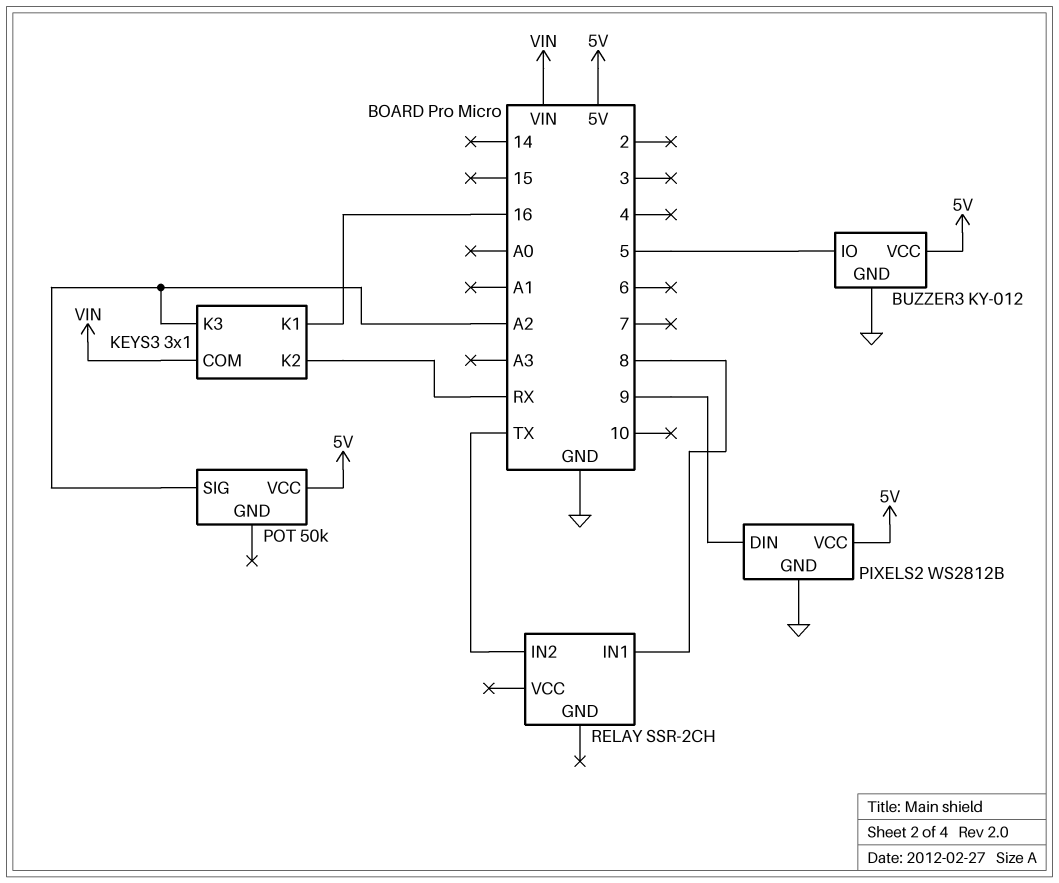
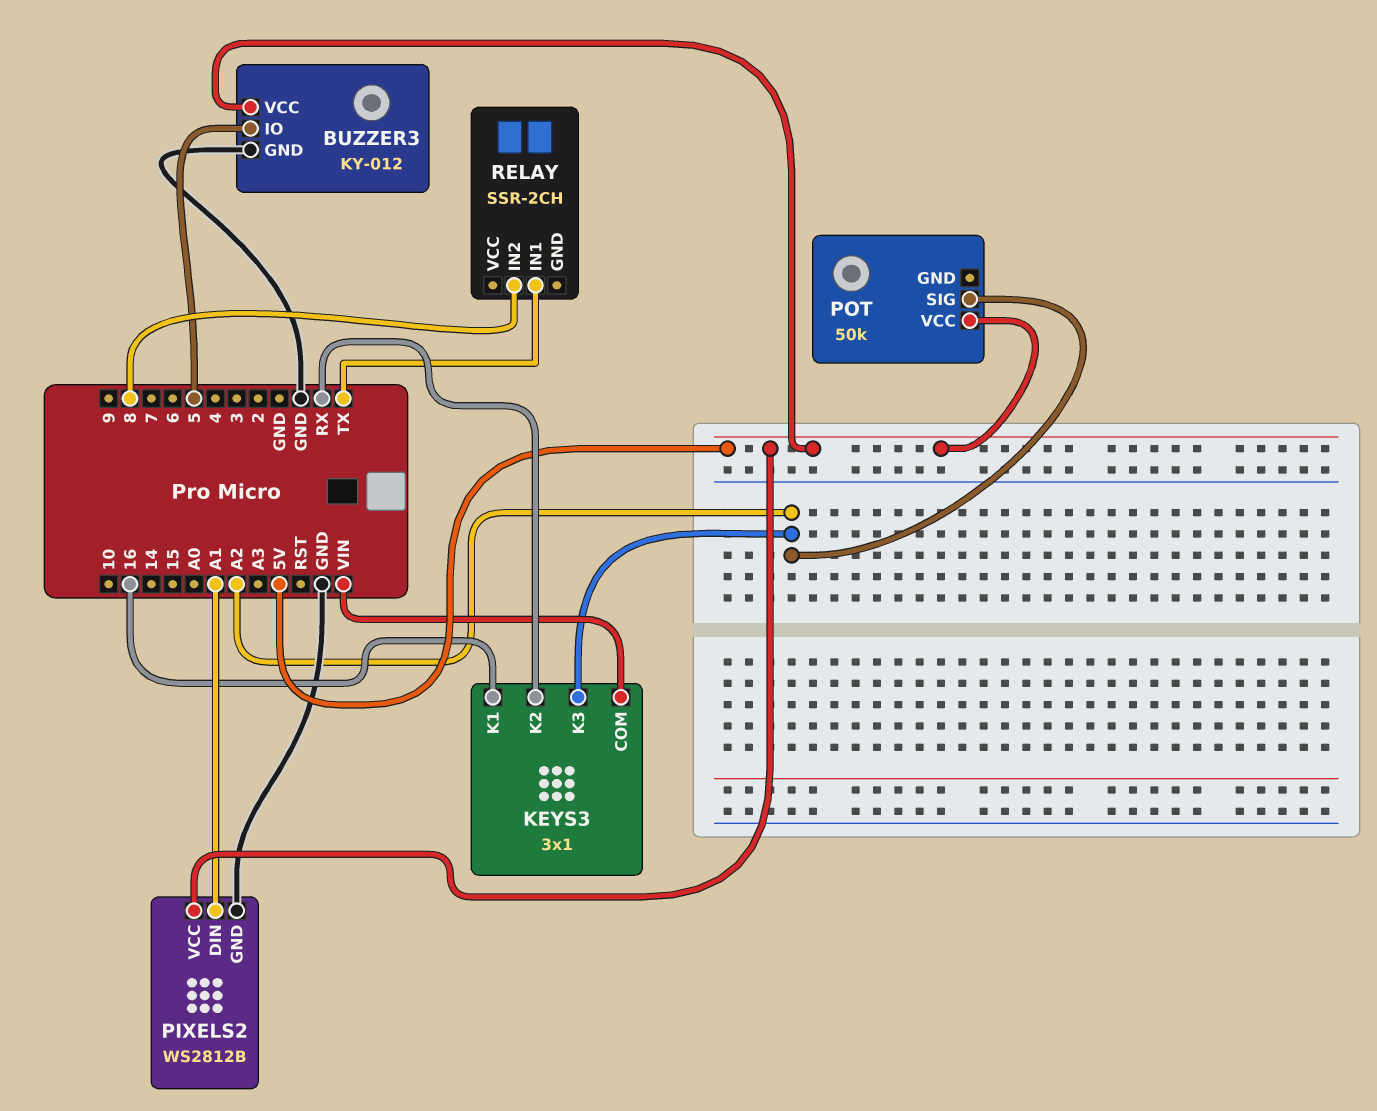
PIXELS2 pin DIN: 9 -> A1
RELAY pin IN1: 8 -> TX
RELAY pin IN2: TX -> 8

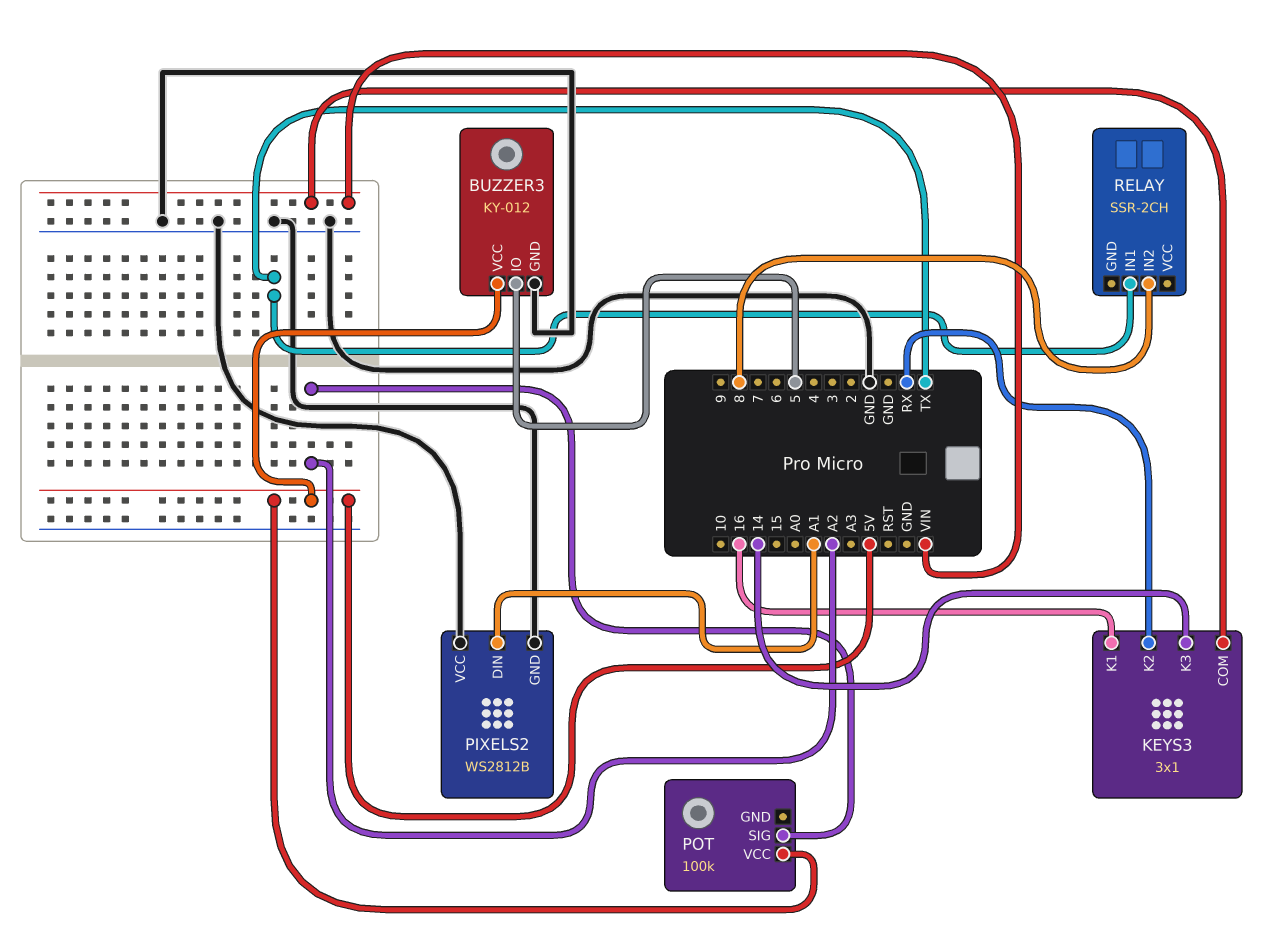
KEYS3 pin K3: A2 -> 14
PIXELS2 pin VCC: 5V -> GND
POT: 50k -> 100k

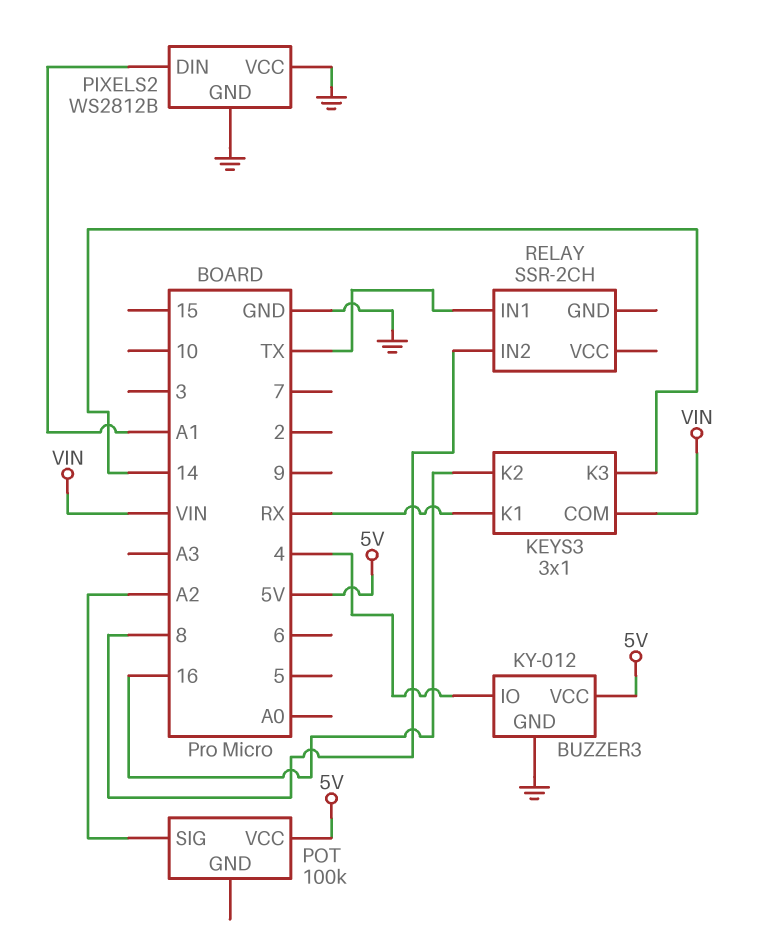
BUZZER3 pin IO: 5 -> 4
KEYS3 pin K1: 16 -> RX
KEYS3 pin K2: RX -> 16

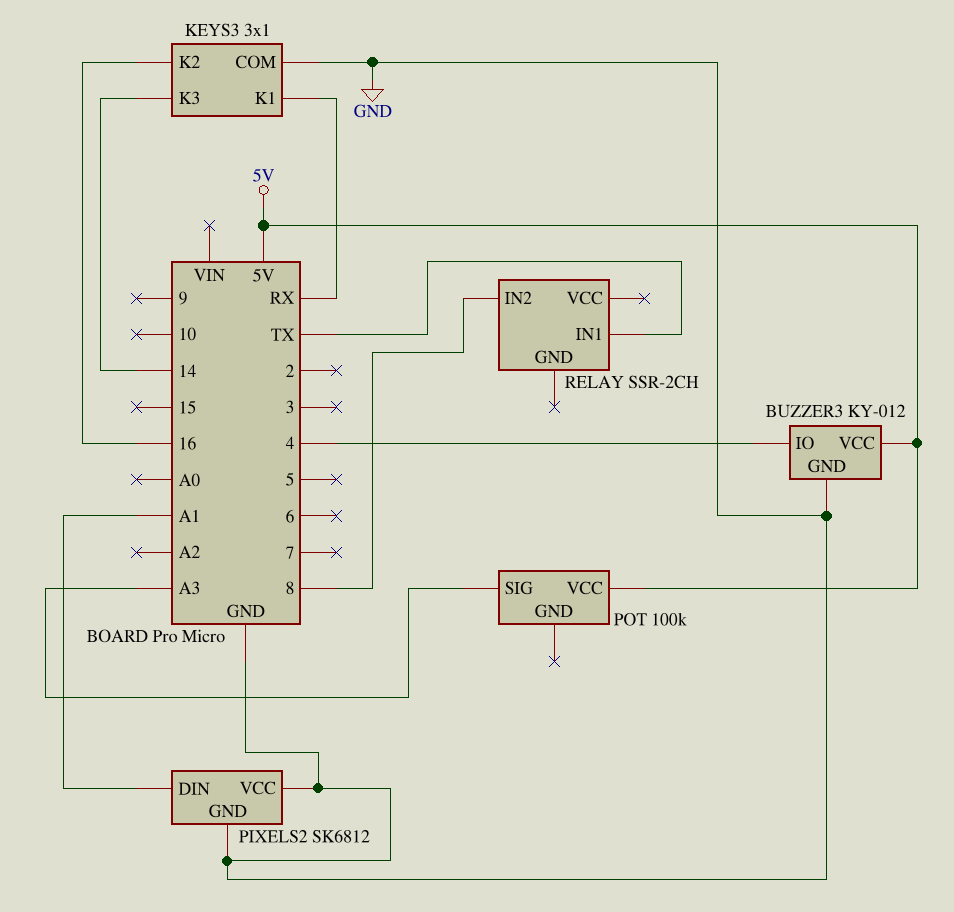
KEYS3 pin COM: VIN -> GND
PIXELS2: WS2812B -> SK6812
POT pin SIG: A2 -> A3

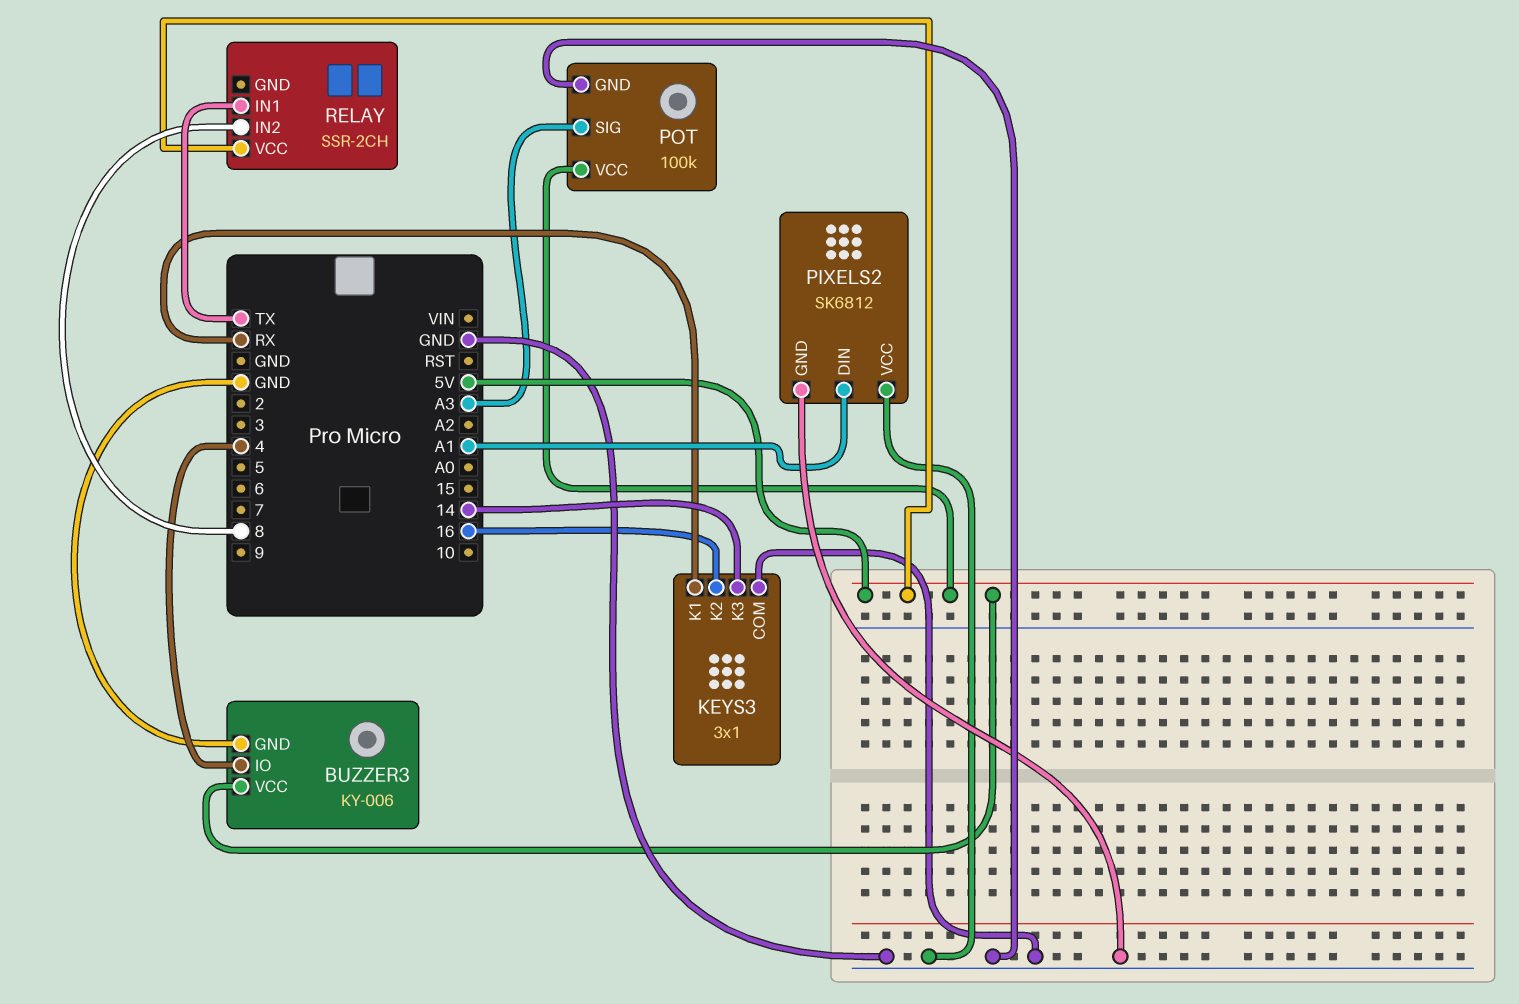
BUZZER3: KY-012 -> KY-006
POT pin GND: none -> GND
RELAY pin VCC: none -> 5V

